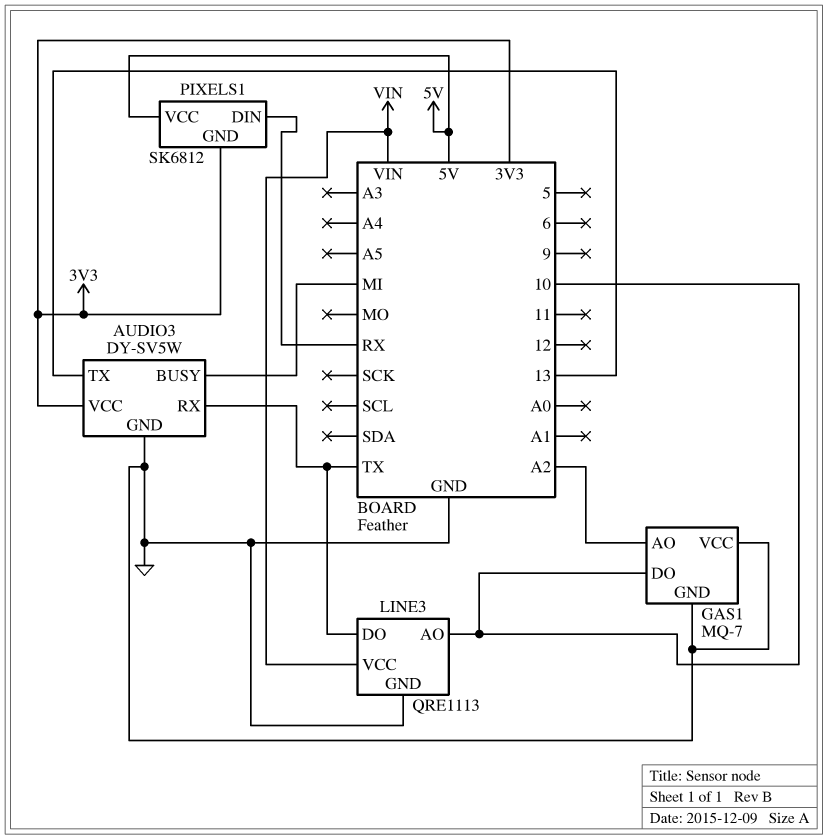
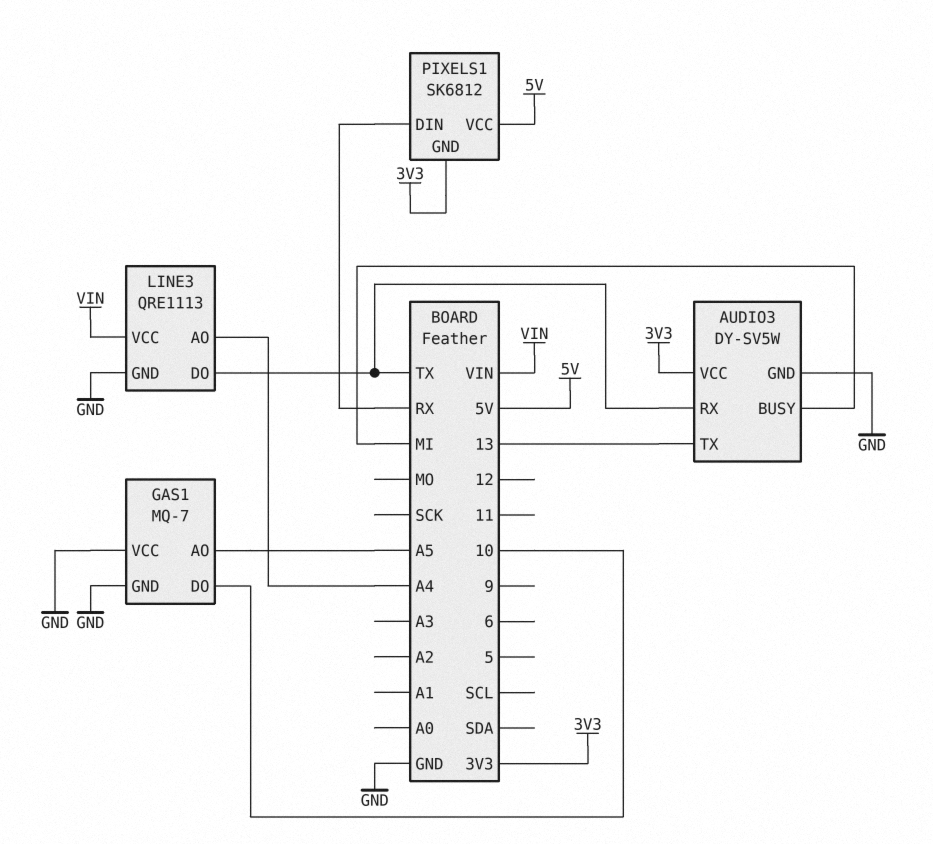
GAS1 pin AO: A2 -> A5
LINE3 pin AO: 10 -> A4

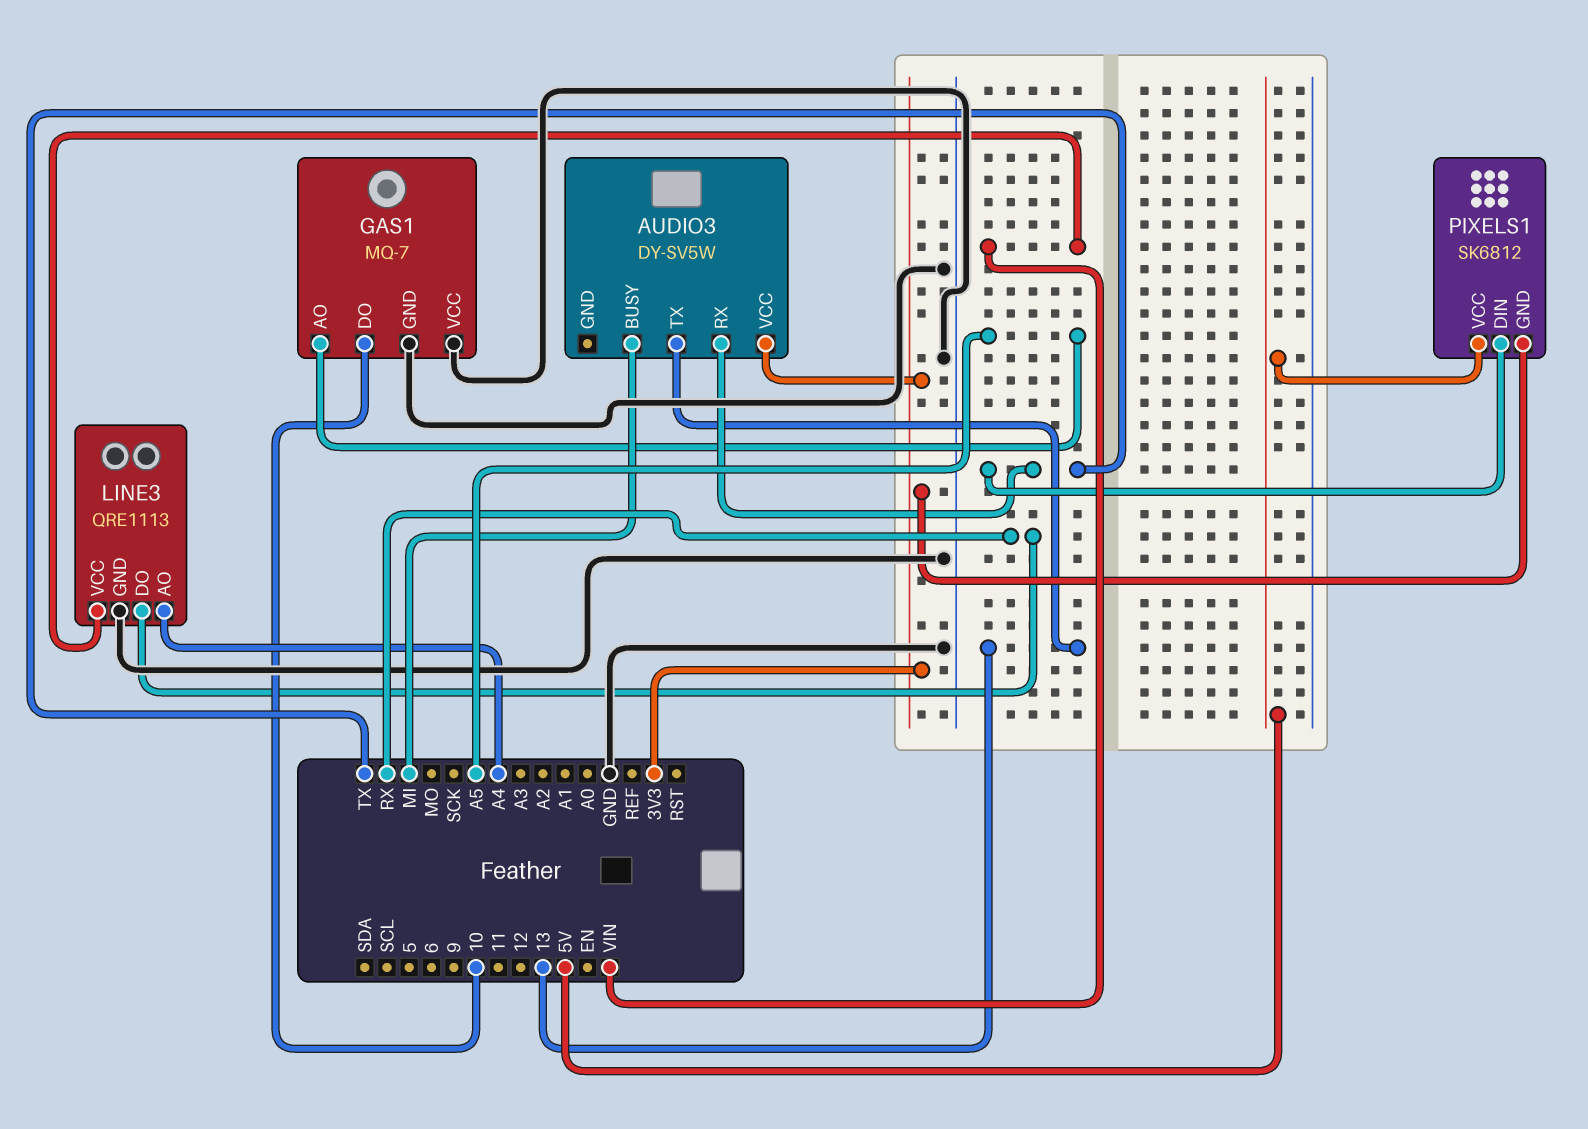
AUDIO3 pin GND: GND -> none
LINE3 pin DO: TX -> RX
PIXELS1 pin DIN: RX -> TX

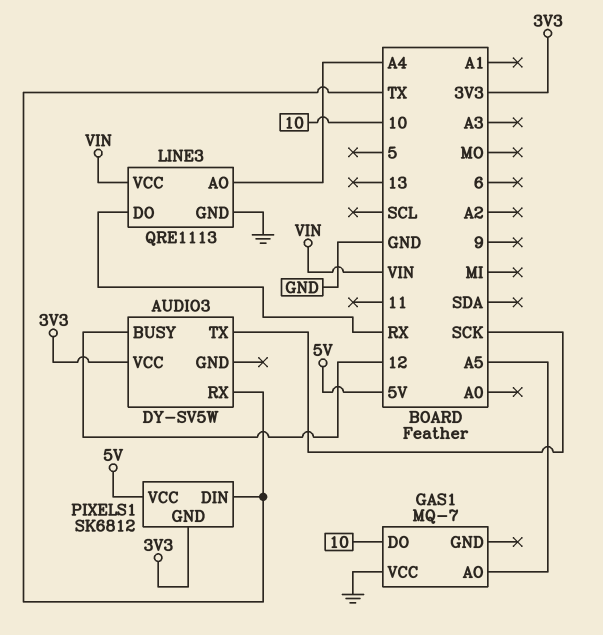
AUDIO3 pin BUSY: MI -> 12
AUDIO3 pin TX: 13 -> SCK
GAS1 pin GND: GND -> none

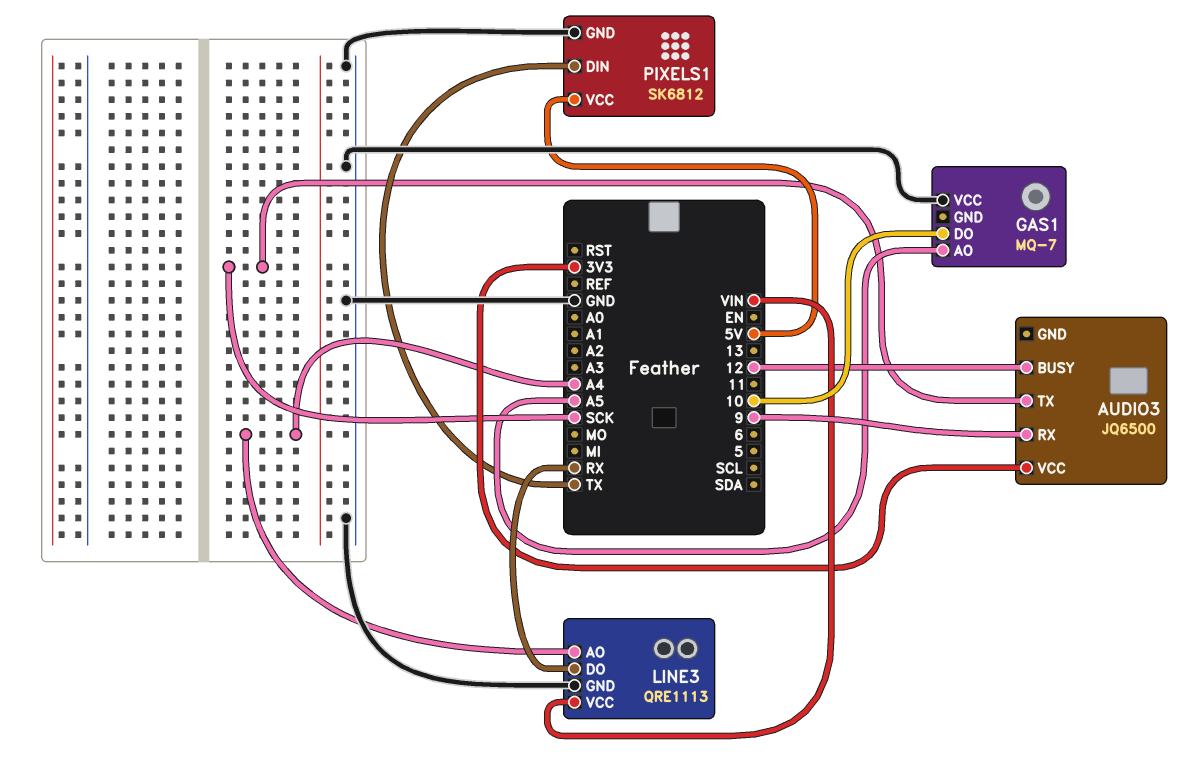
AUDIO3: DY-SV5W -> JQ6500
AUDIO3 pin RX: TX -> 9
PIXELS1 pin GND: 3V3 -> GND

